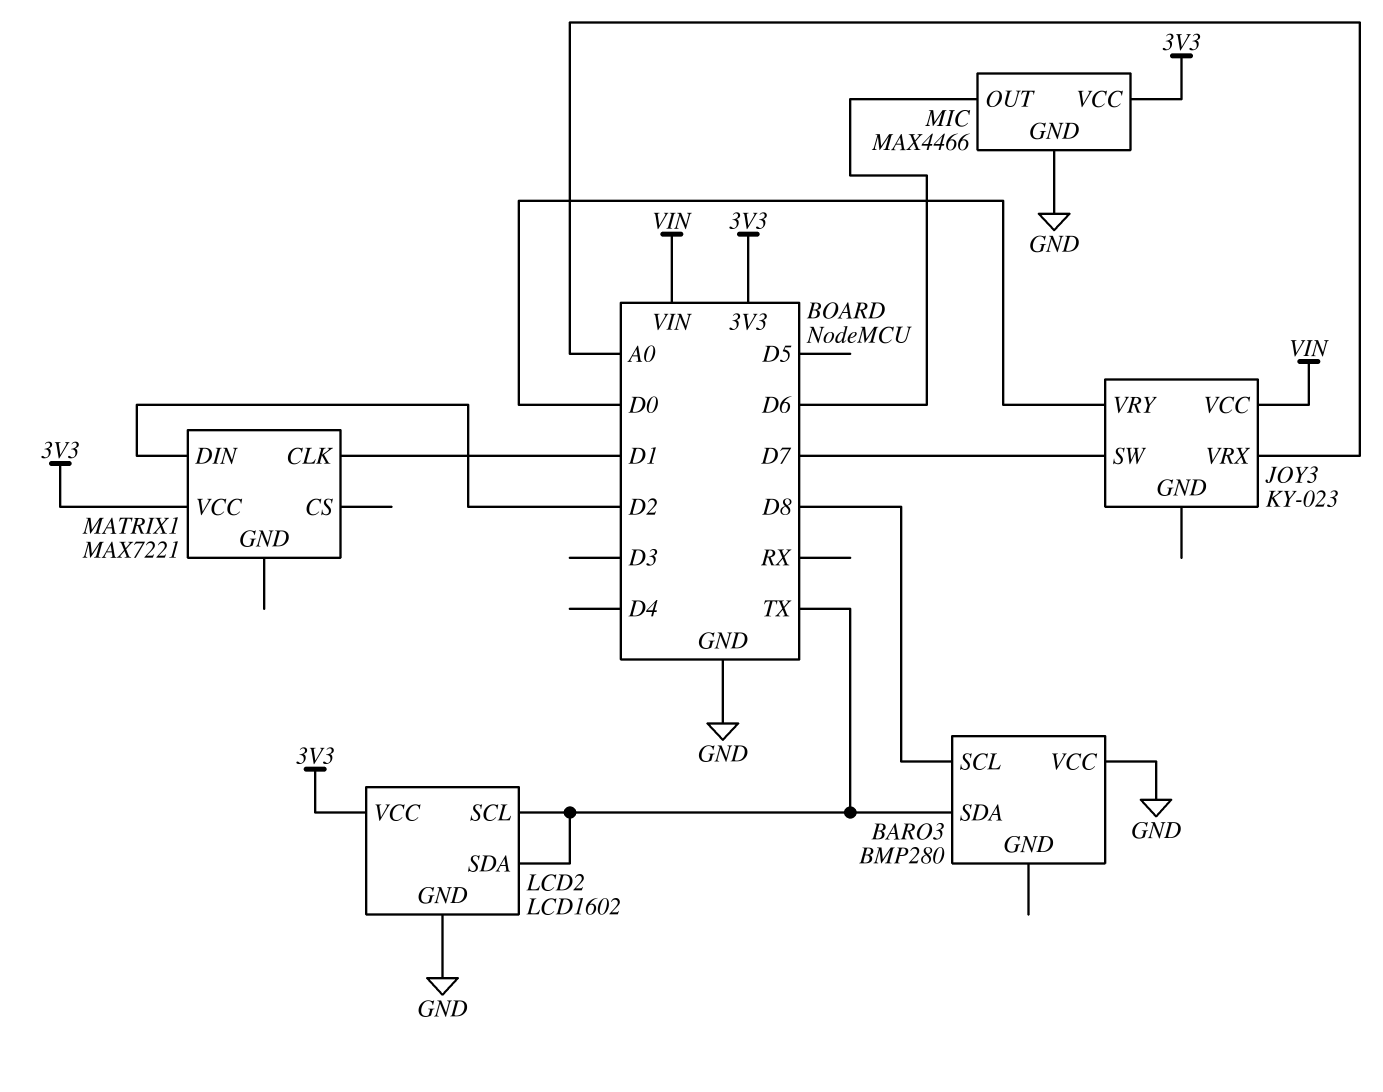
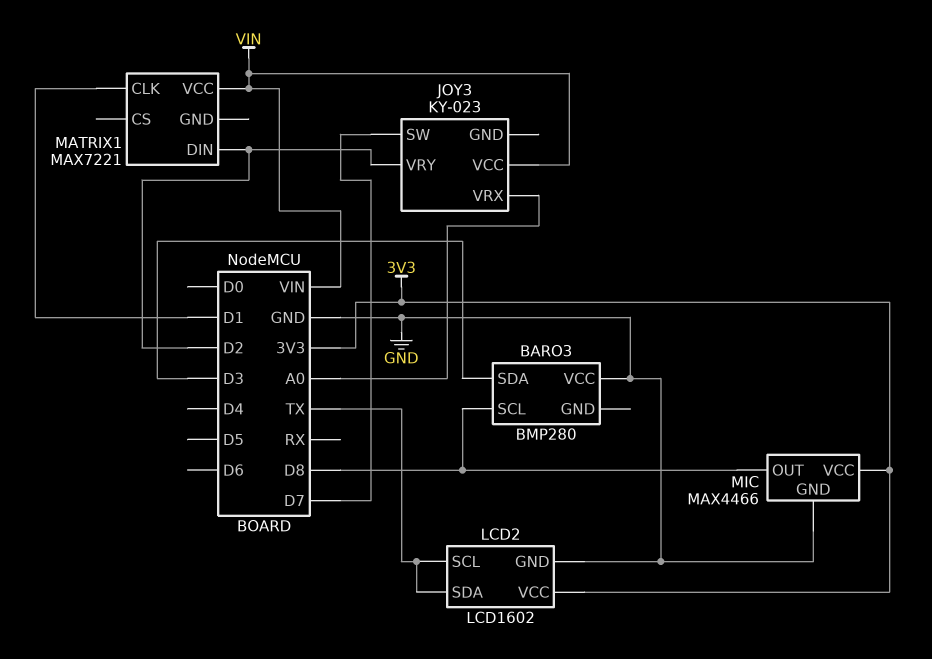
BARO3 pin SDA: TX -> D3
JOY3 pin VRY: D0 -> D2
MATRIX1 pin VCC: 3V3 -> VIN
MIC pin OUT: D6 -> D8

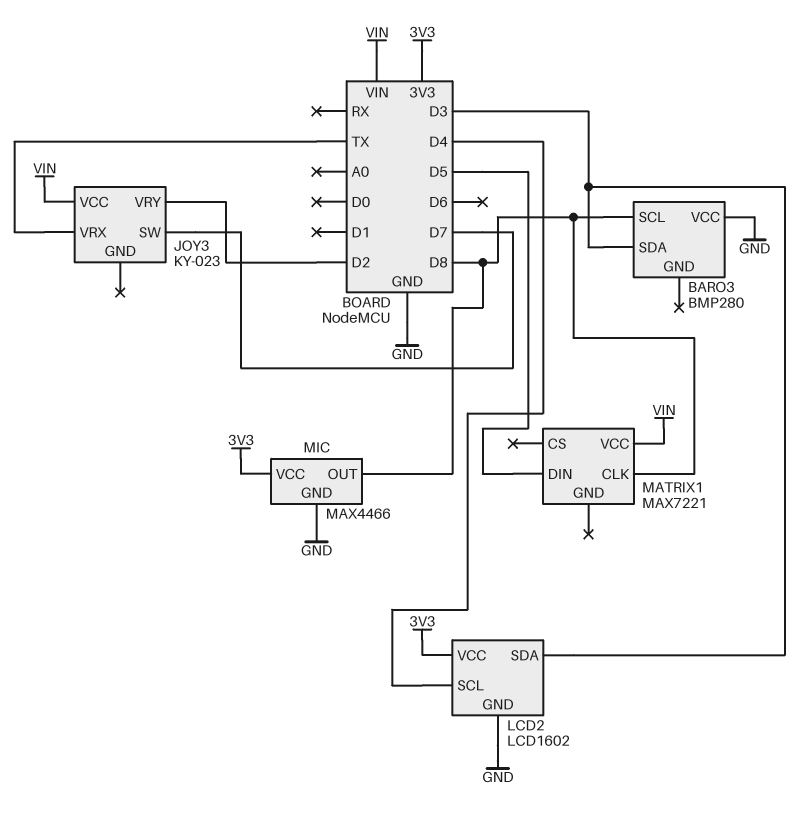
JOY3 pin VRX: A0 -> TX
LCD2 pin SCL: TX -> D4
LCD2 pin SDA: TX -> D3
MATRIX1 pin CLK: D1 -> D8
MATRIX1 pin DIN: D2 -> D5

